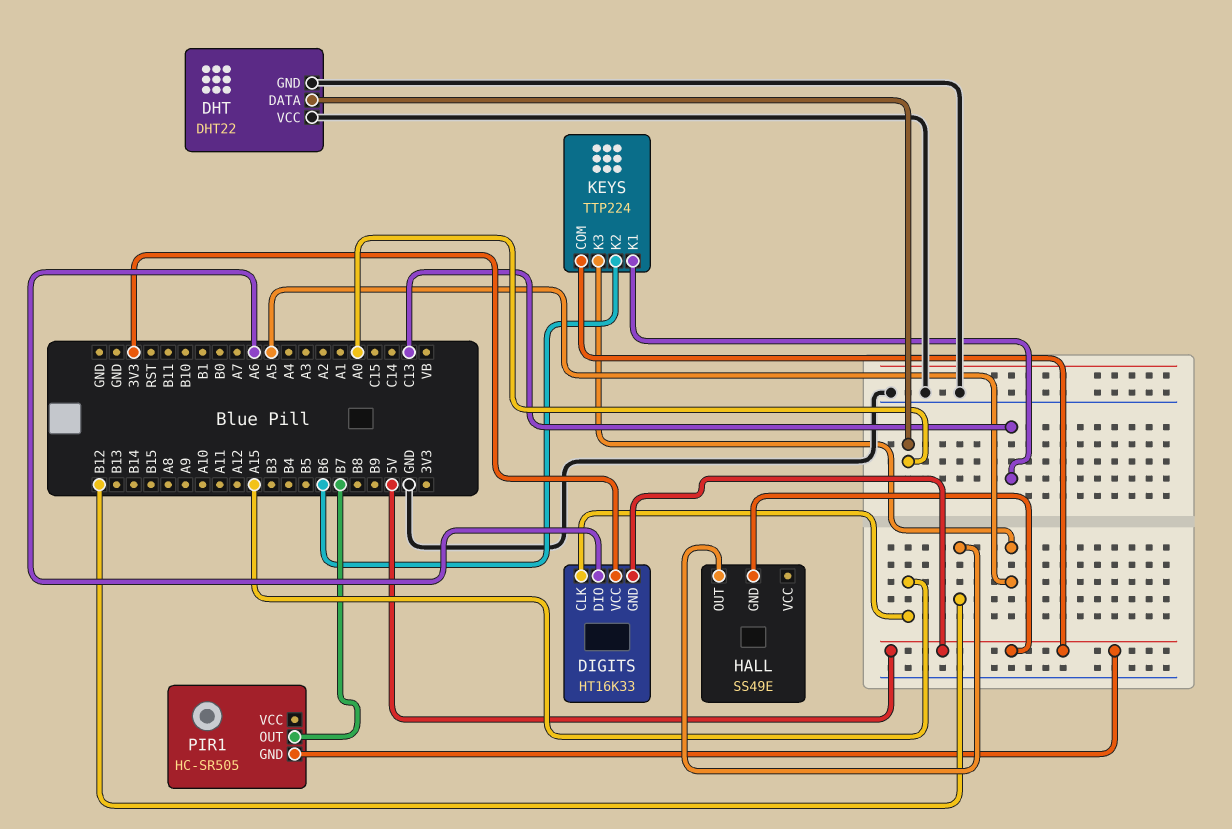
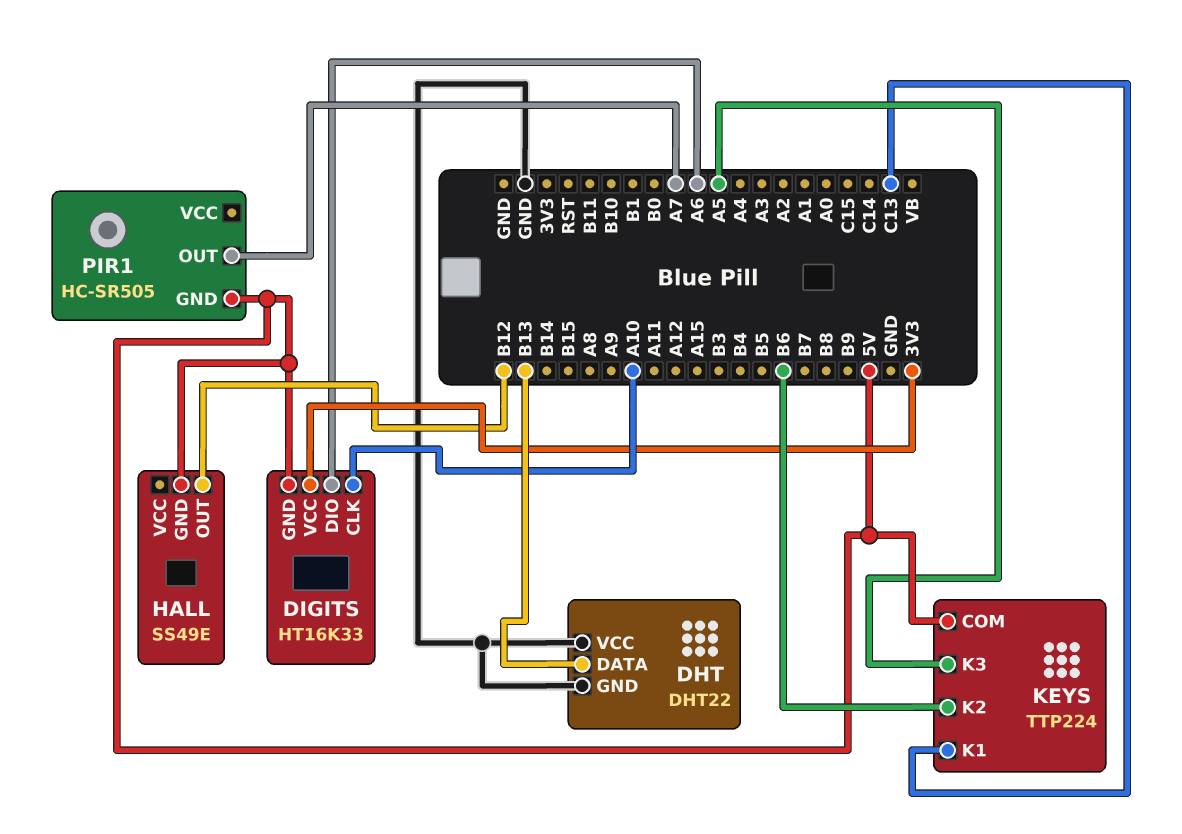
DHT pin DATA: A0 -> B13
DIGITS pin CLK: A15 -> A10
PIR1 pin OUT: B7 -> A7

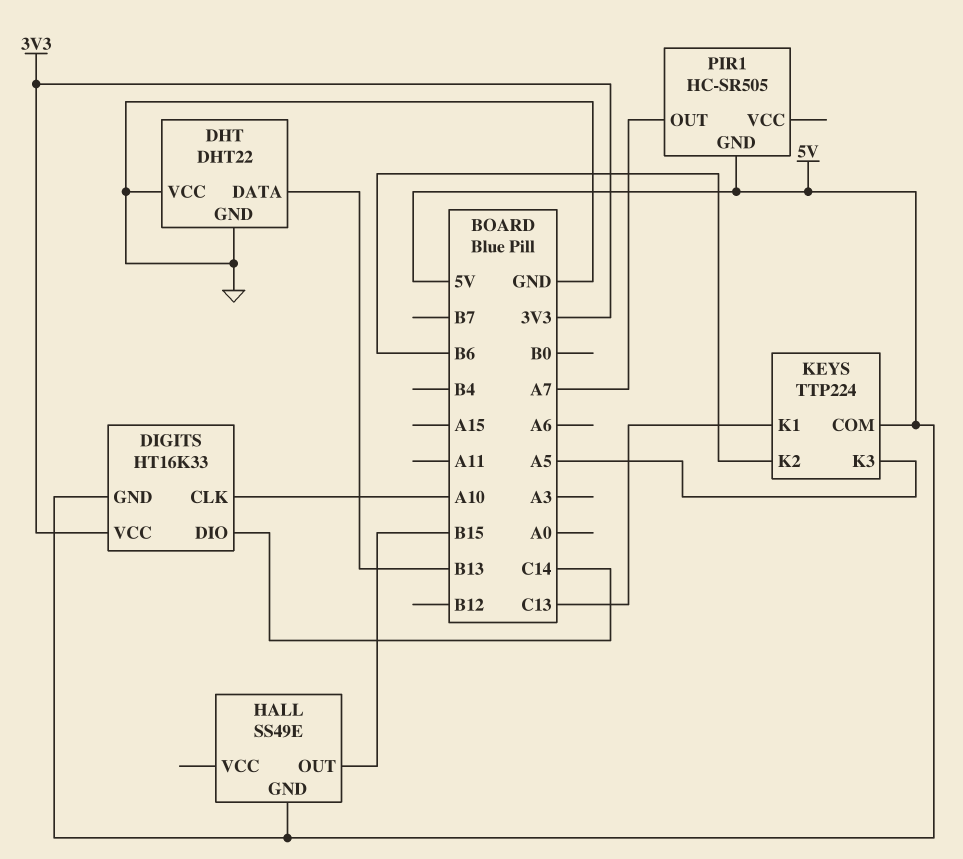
DIGITS pin DIO: A6 -> C14
HALL pin OUT: B12 -> B15

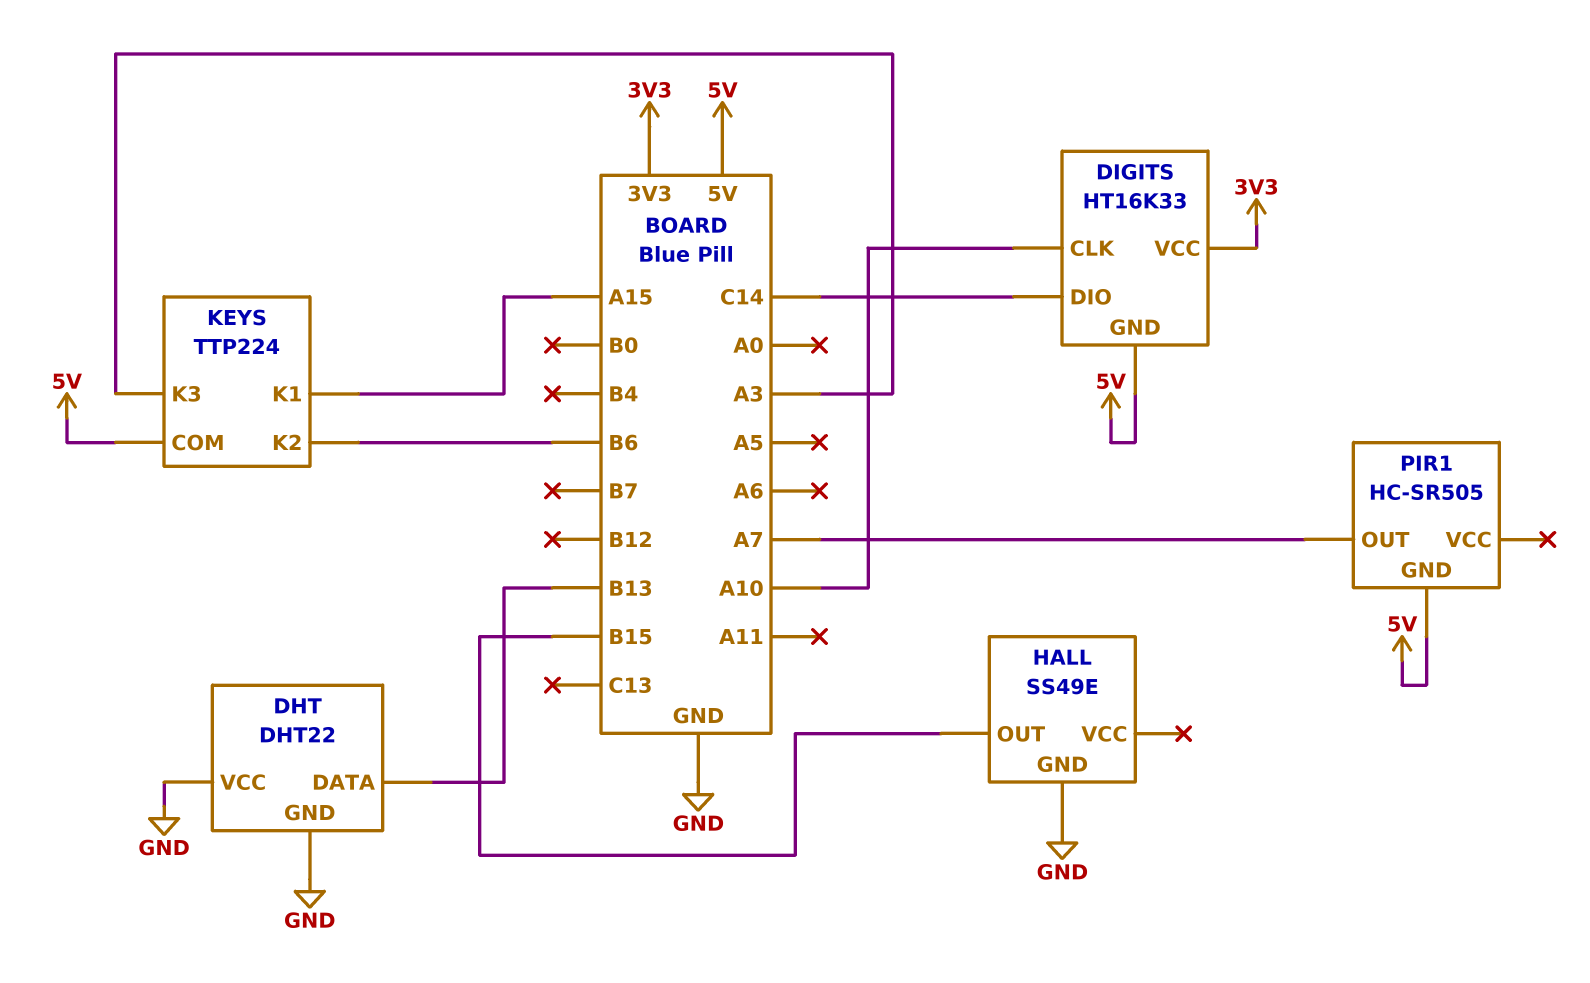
HALL pin GND: 5V -> GND
KEYS pin K1: C13 -> A15
KEYS pin K3: A5 -> A3

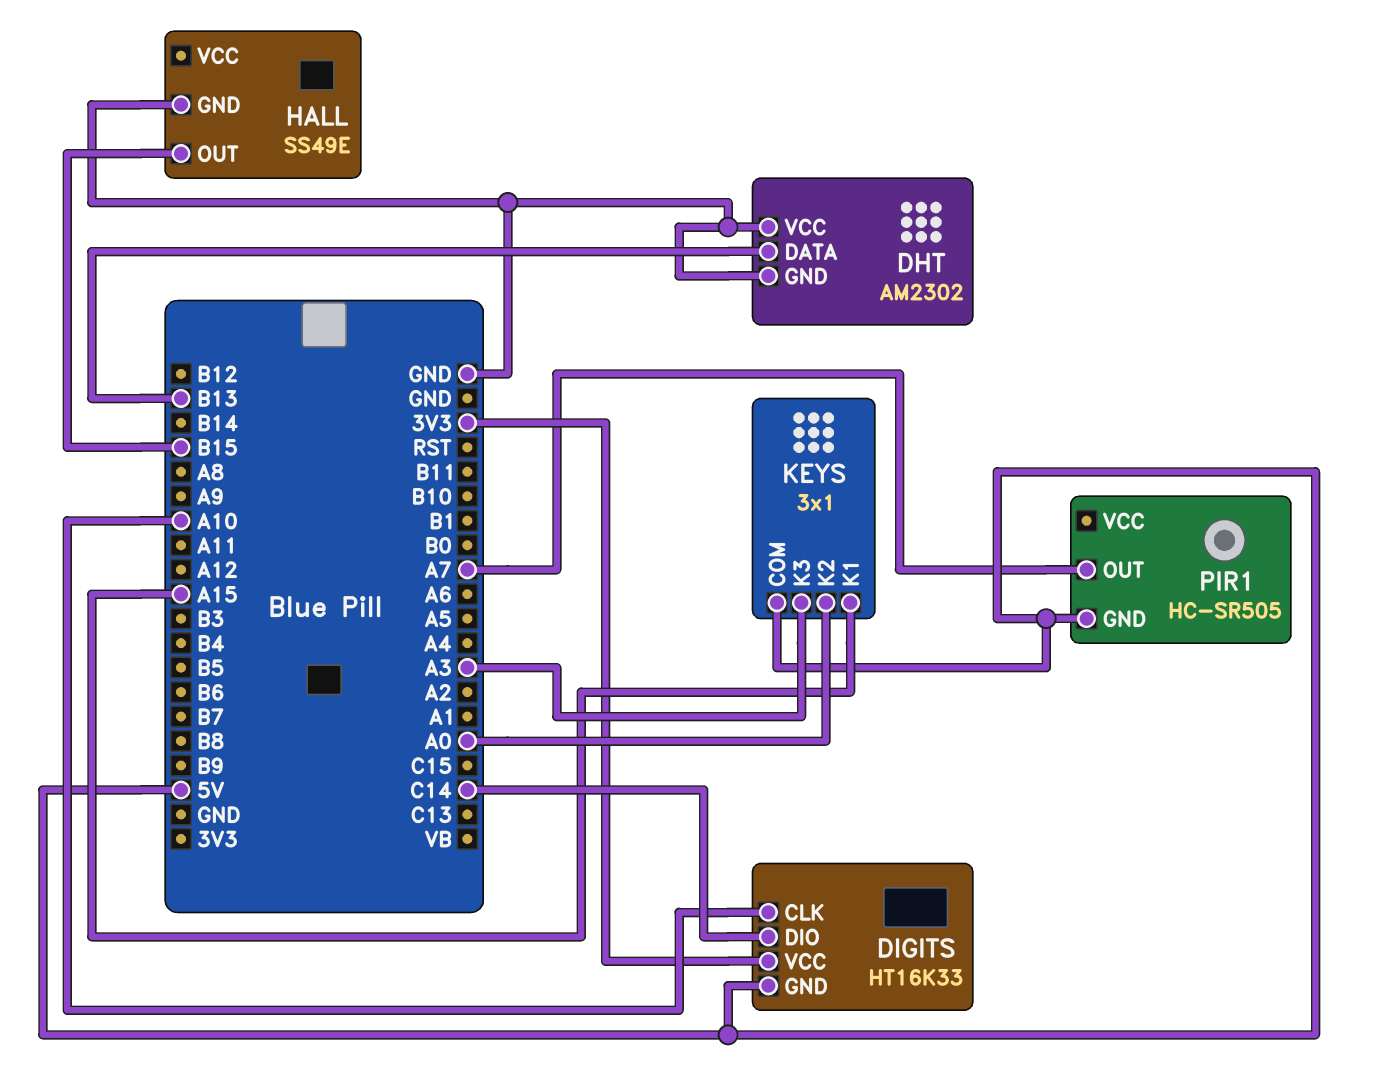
DHT: DHT22 -> AM2302
KEYS: TTP224 -> 3x1
KEYS pin K2: B6 -> A0

